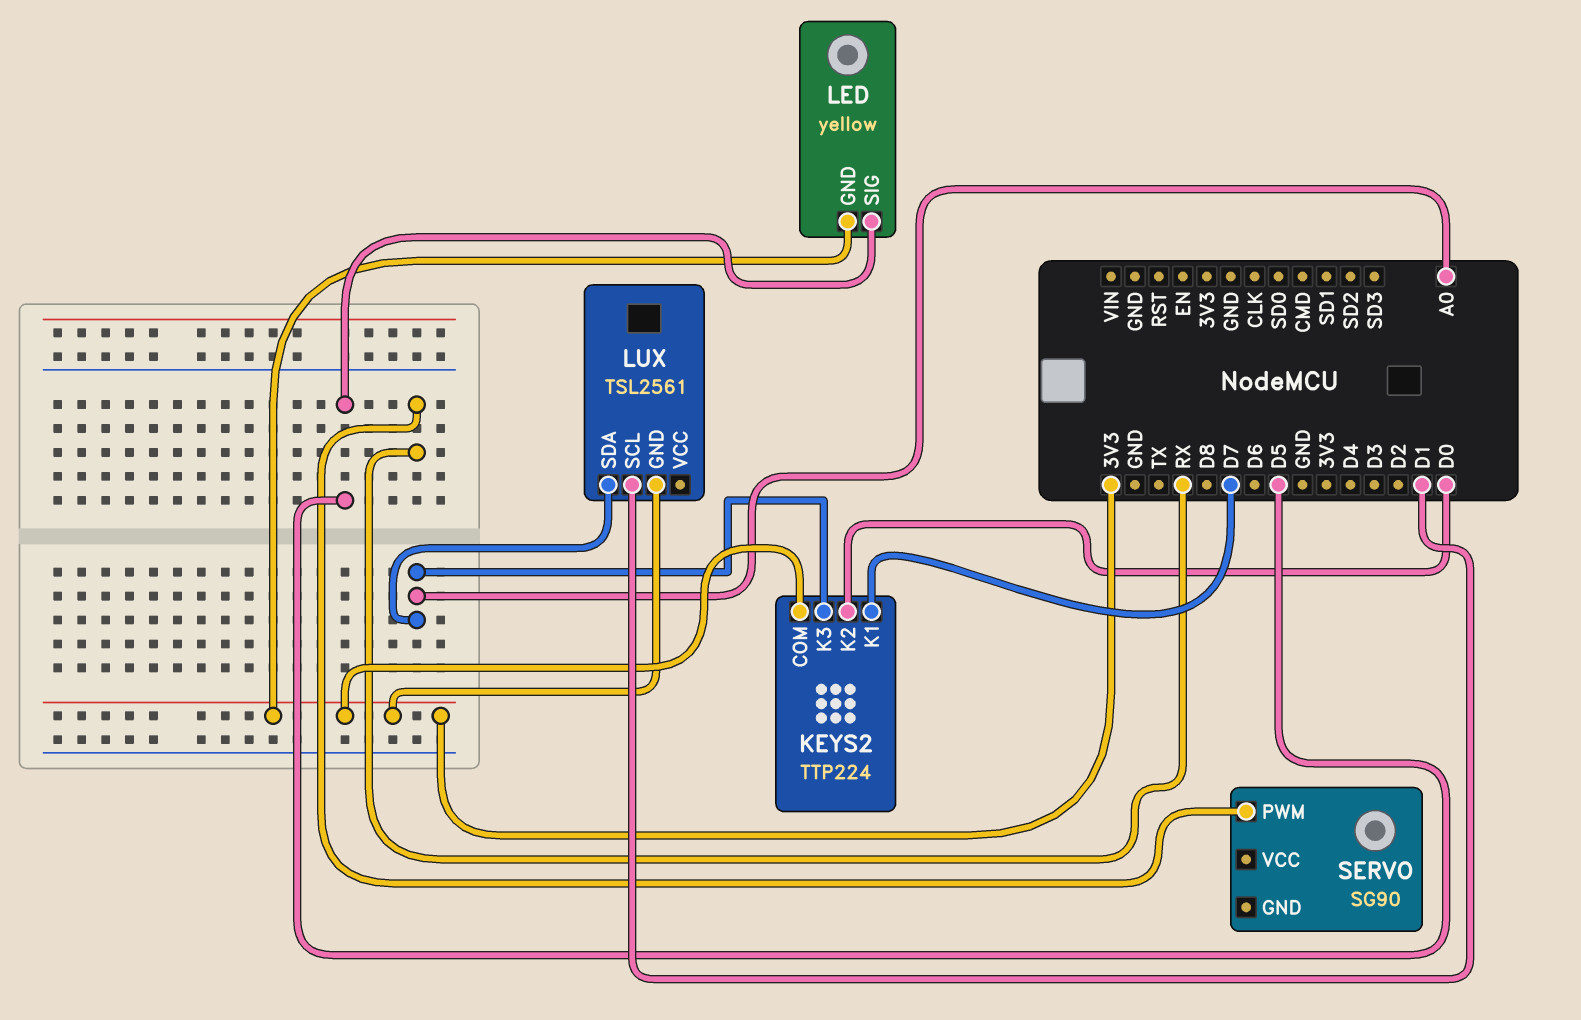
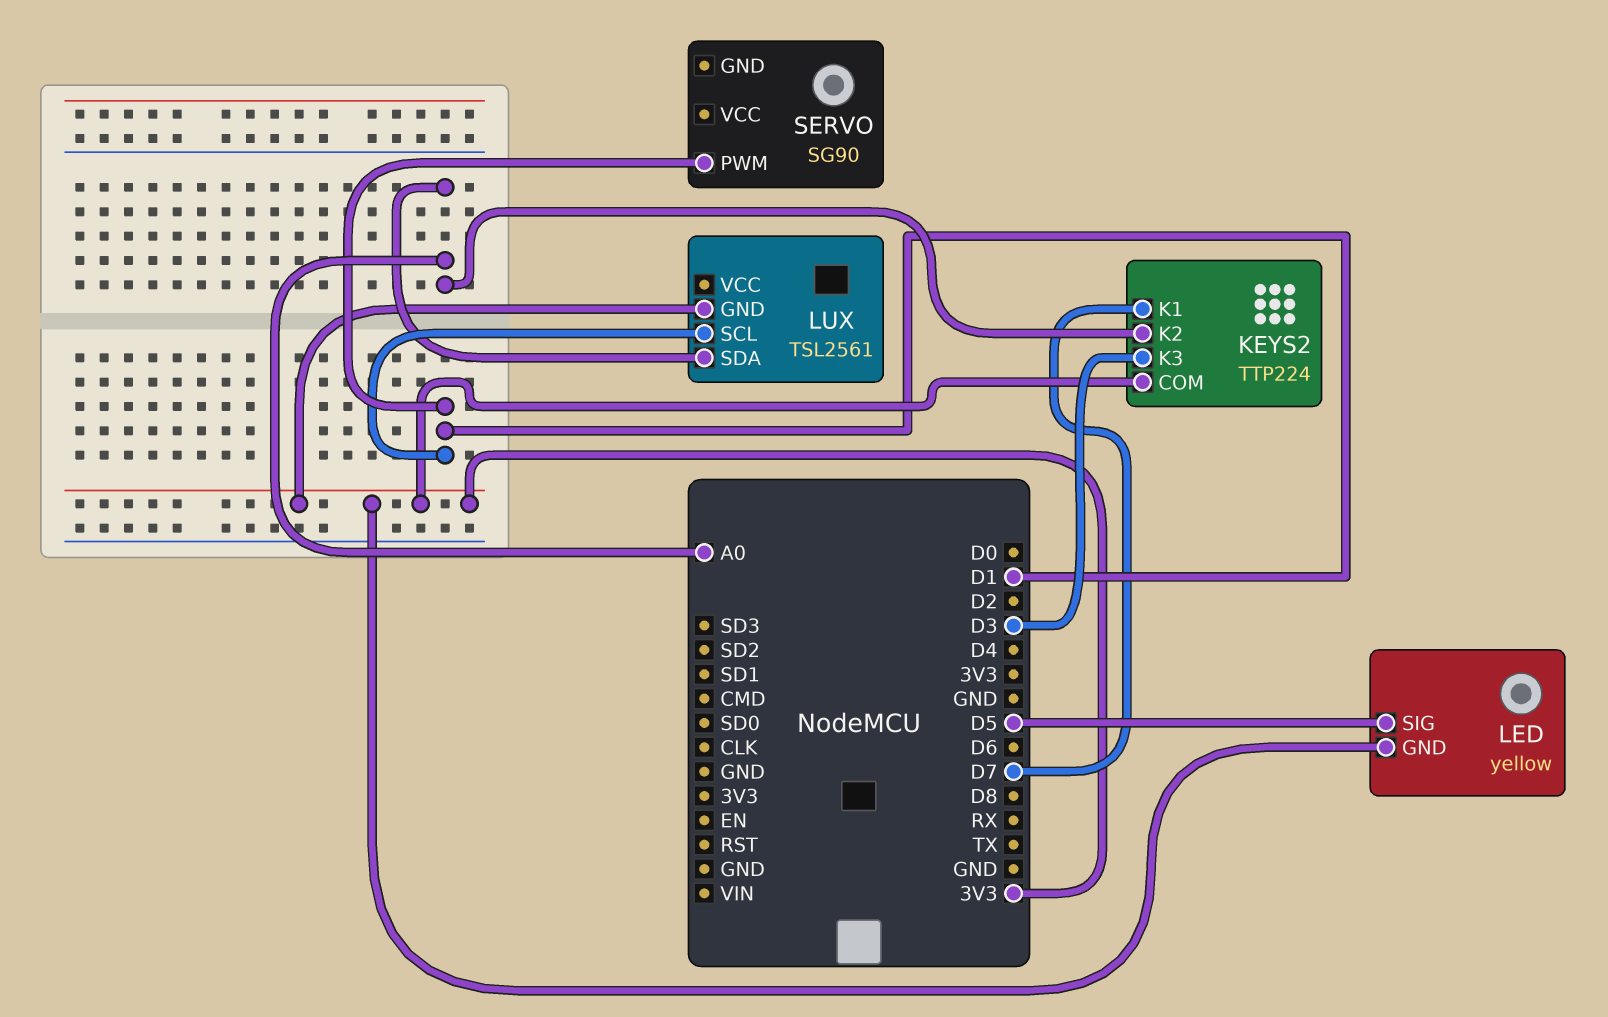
KEYS2 pin K2: D0 -> A0
KEYS2 pin K3: A0 -> D3
SERVO pin PWM: RX -> D1

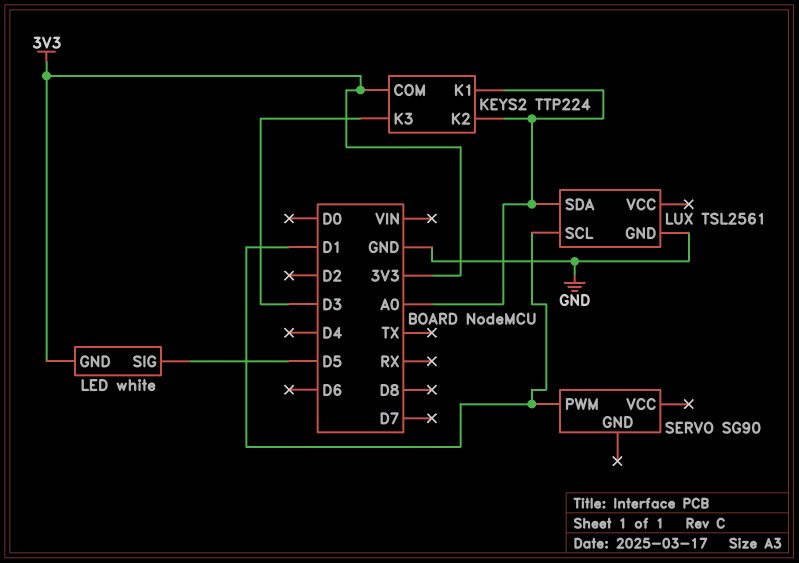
KEYS2 pin K1: D7 -> A0
LED: yellow -> white
LUX pin GND: 3V3 -> GND

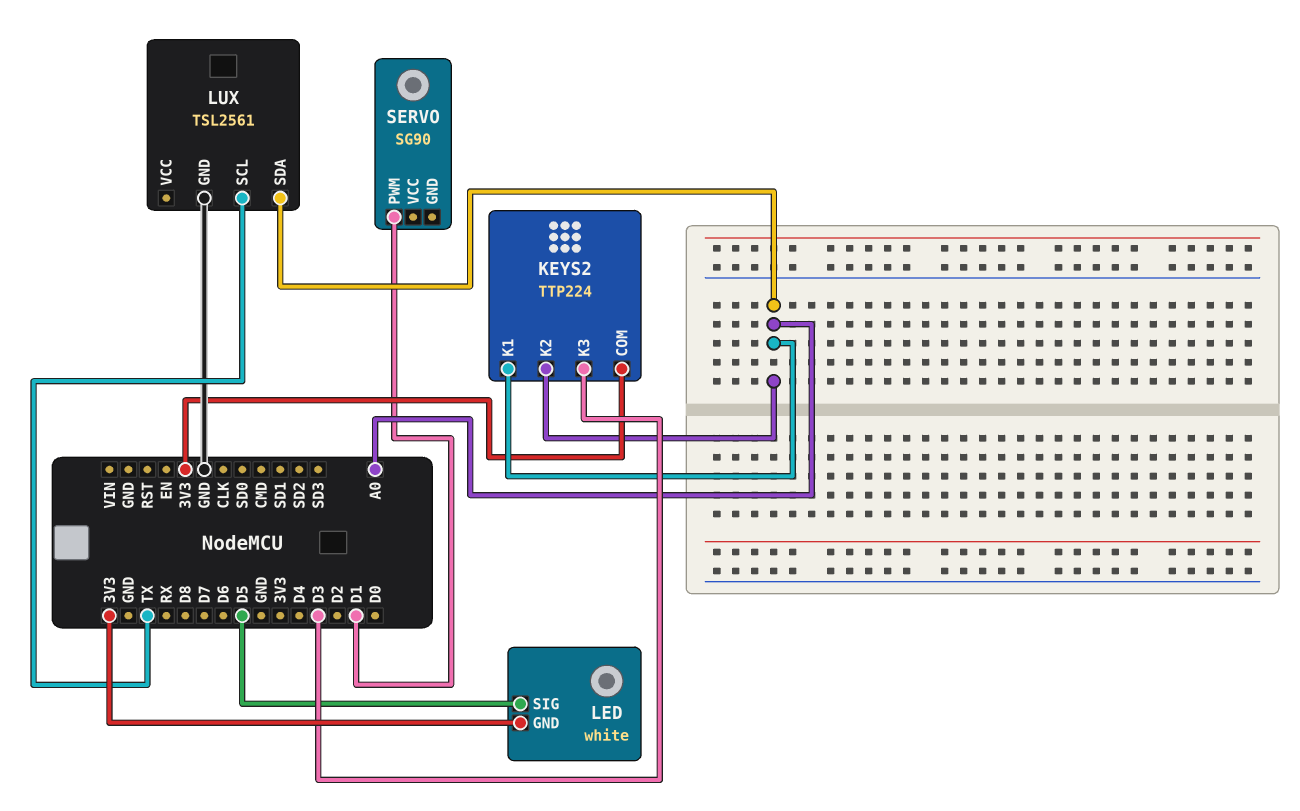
LUX pin SCL: D1 -> TX

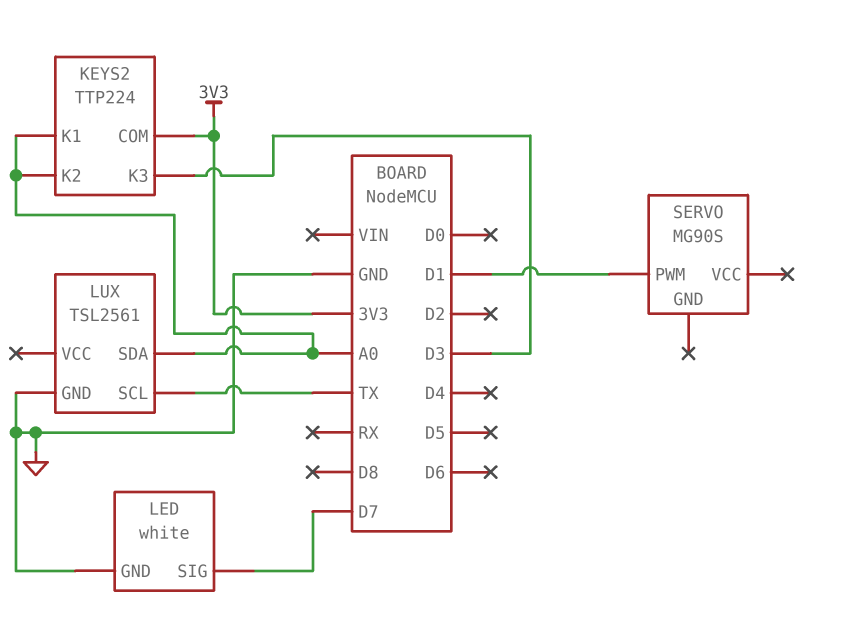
LED pin GND: 3V3 -> GND
LED pin SIG: D5 -> D7
SERVO: SG90 -> MG90S

